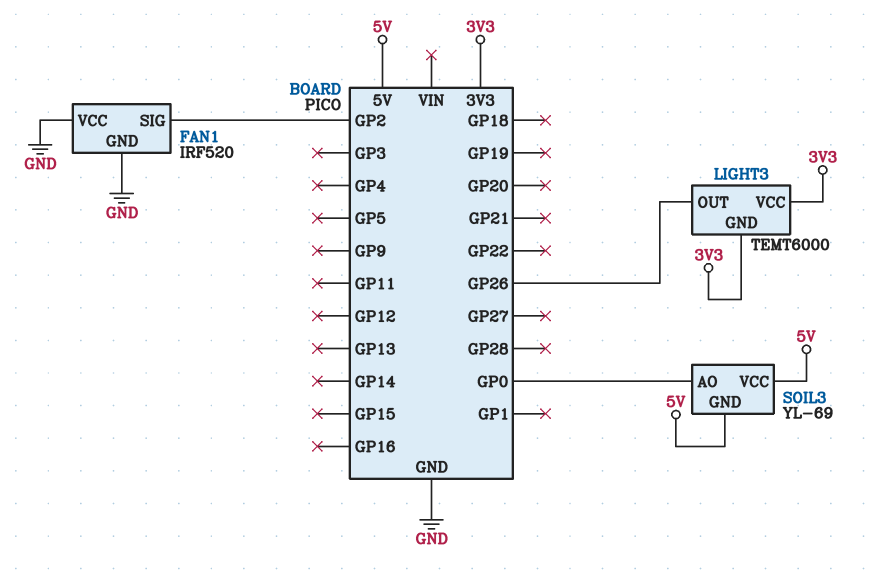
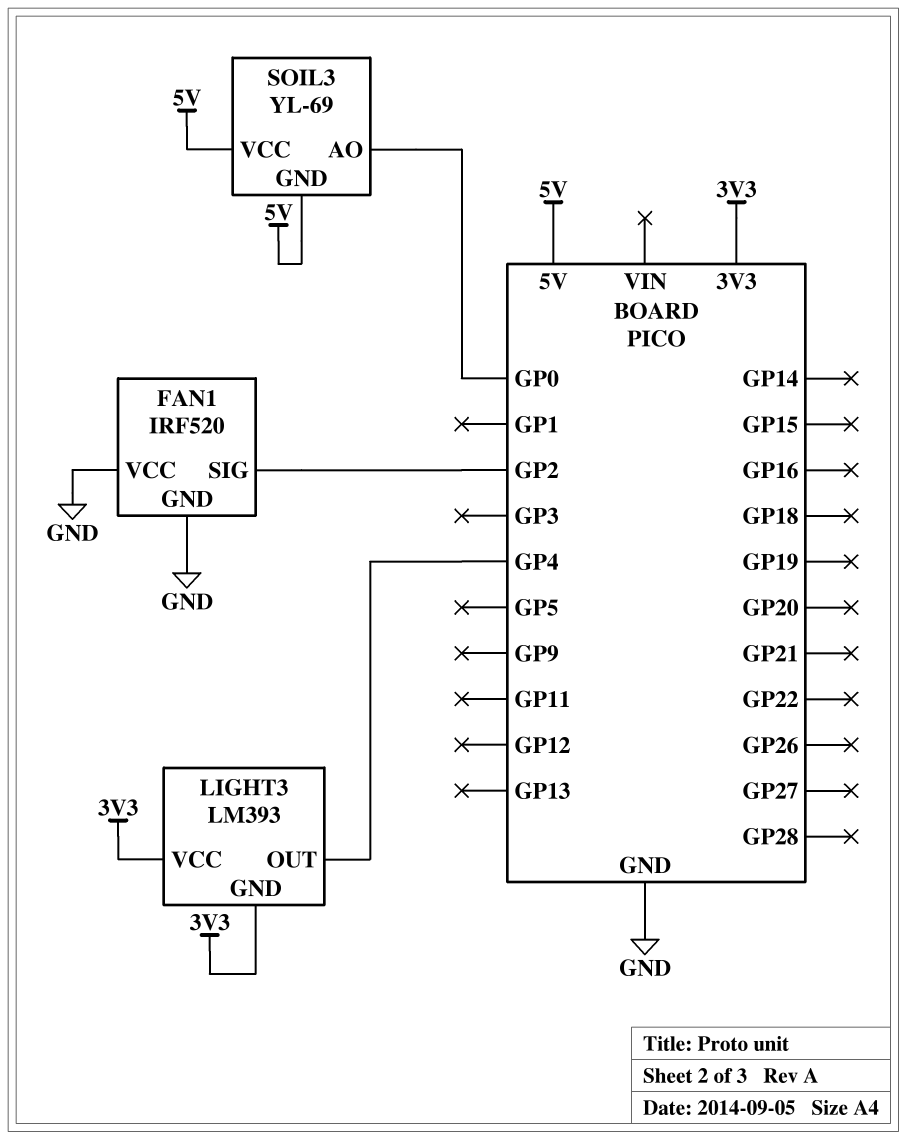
LIGHT3: TEMT6000 -> LM393
LIGHT3 pin OUT: GP26 -> GP4

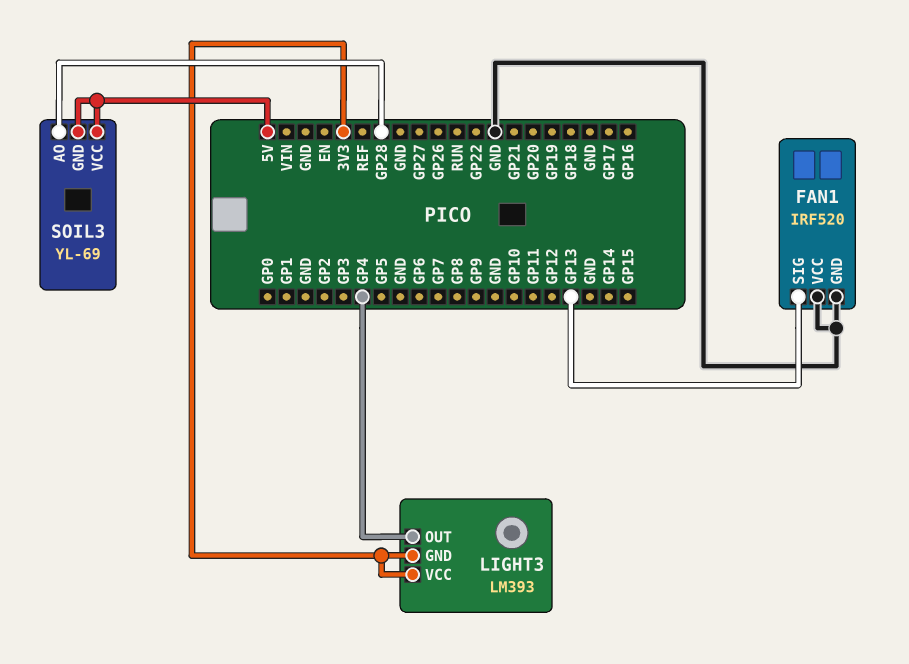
FAN1 pin SIG: GP2 -> GP13
SOIL3 pin AO: GP0 -> GP28

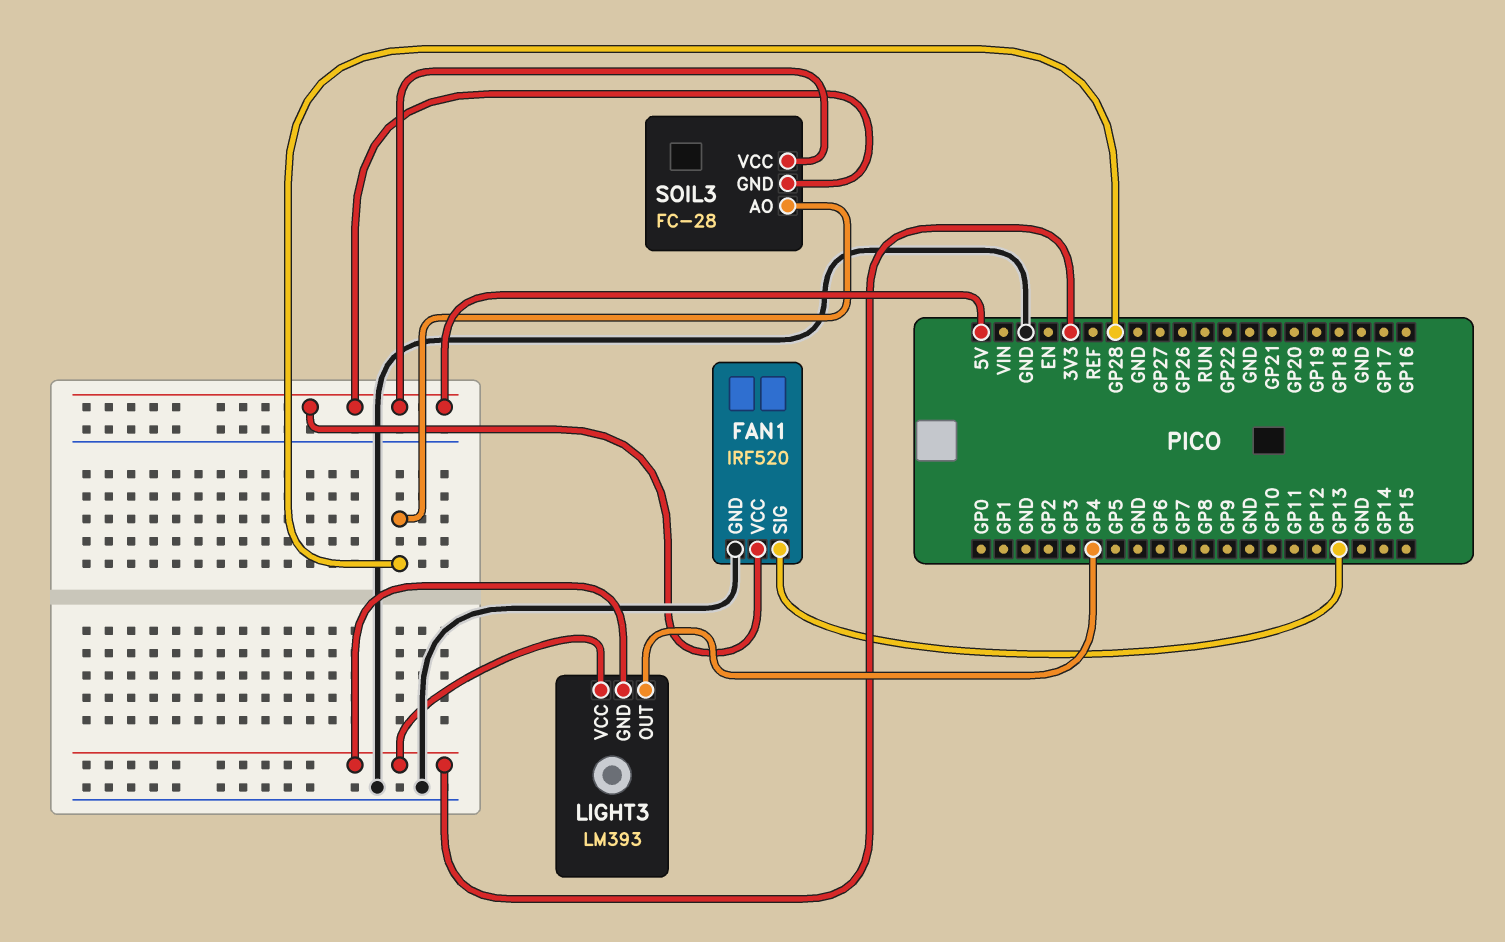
FAN1 pin VCC: GND -> 5V
SOIL3: YL-69 -> FC-28

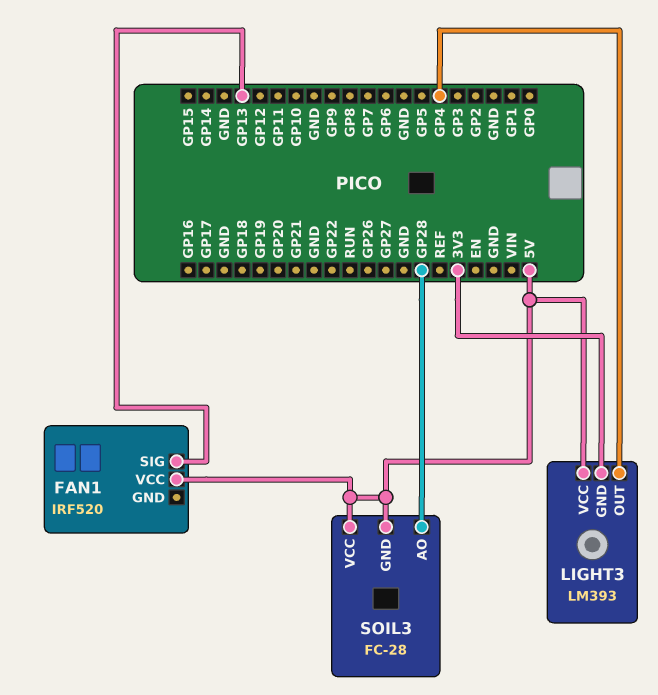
FAN1 pin GND: GND -> none
LIGHT3 pin VCC: 3V3 -> 5V

